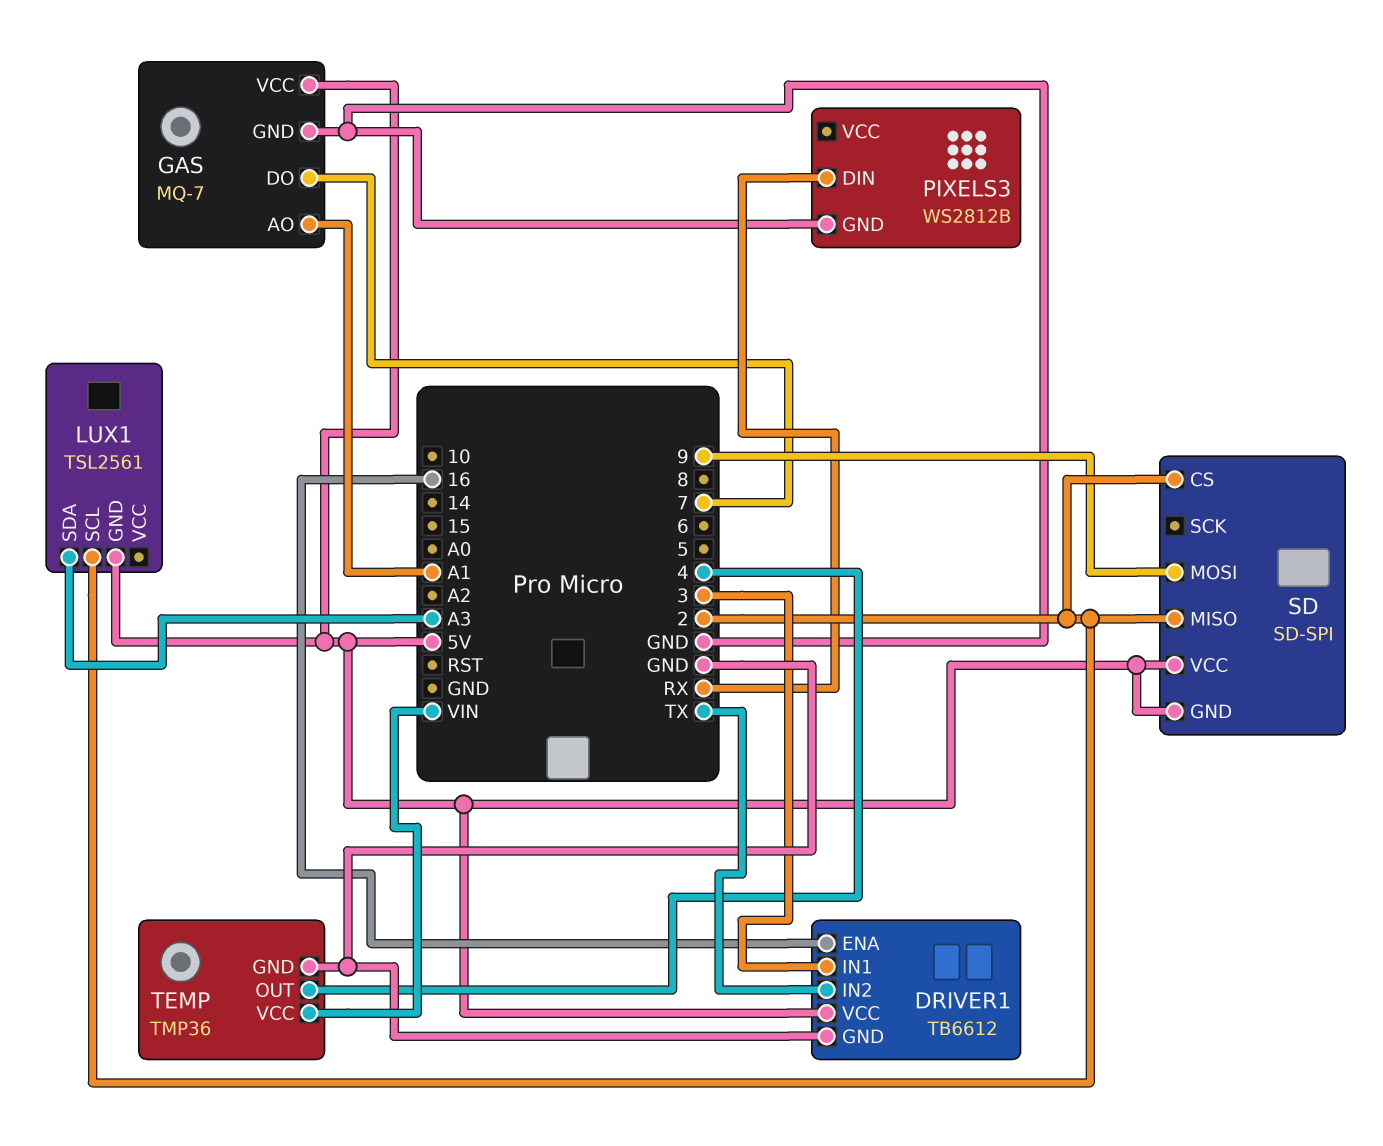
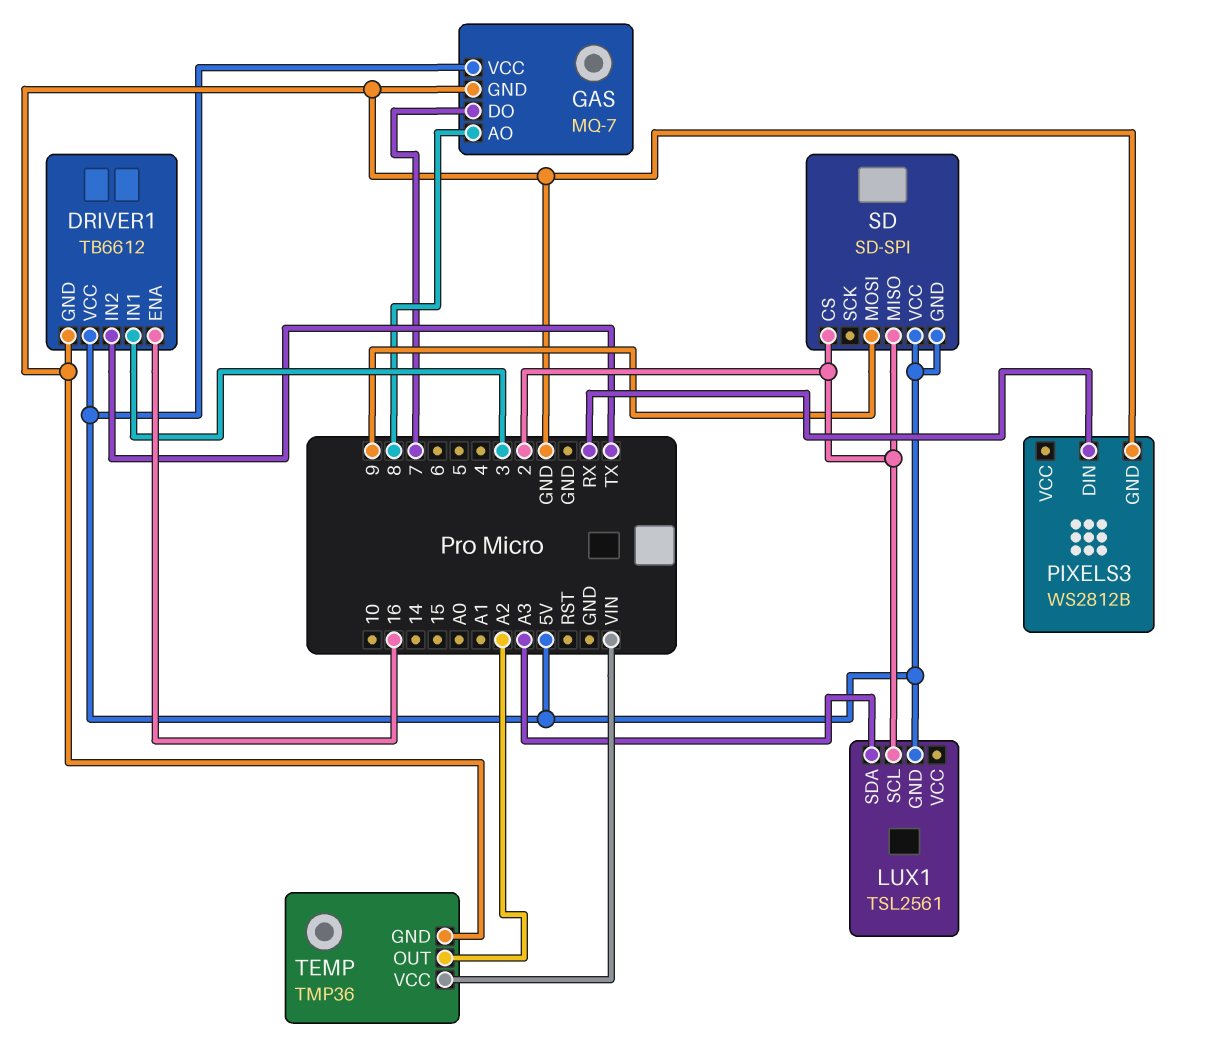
GAS pin AO: A1 -> 8
TEMP pin OUT: 4 -> A2

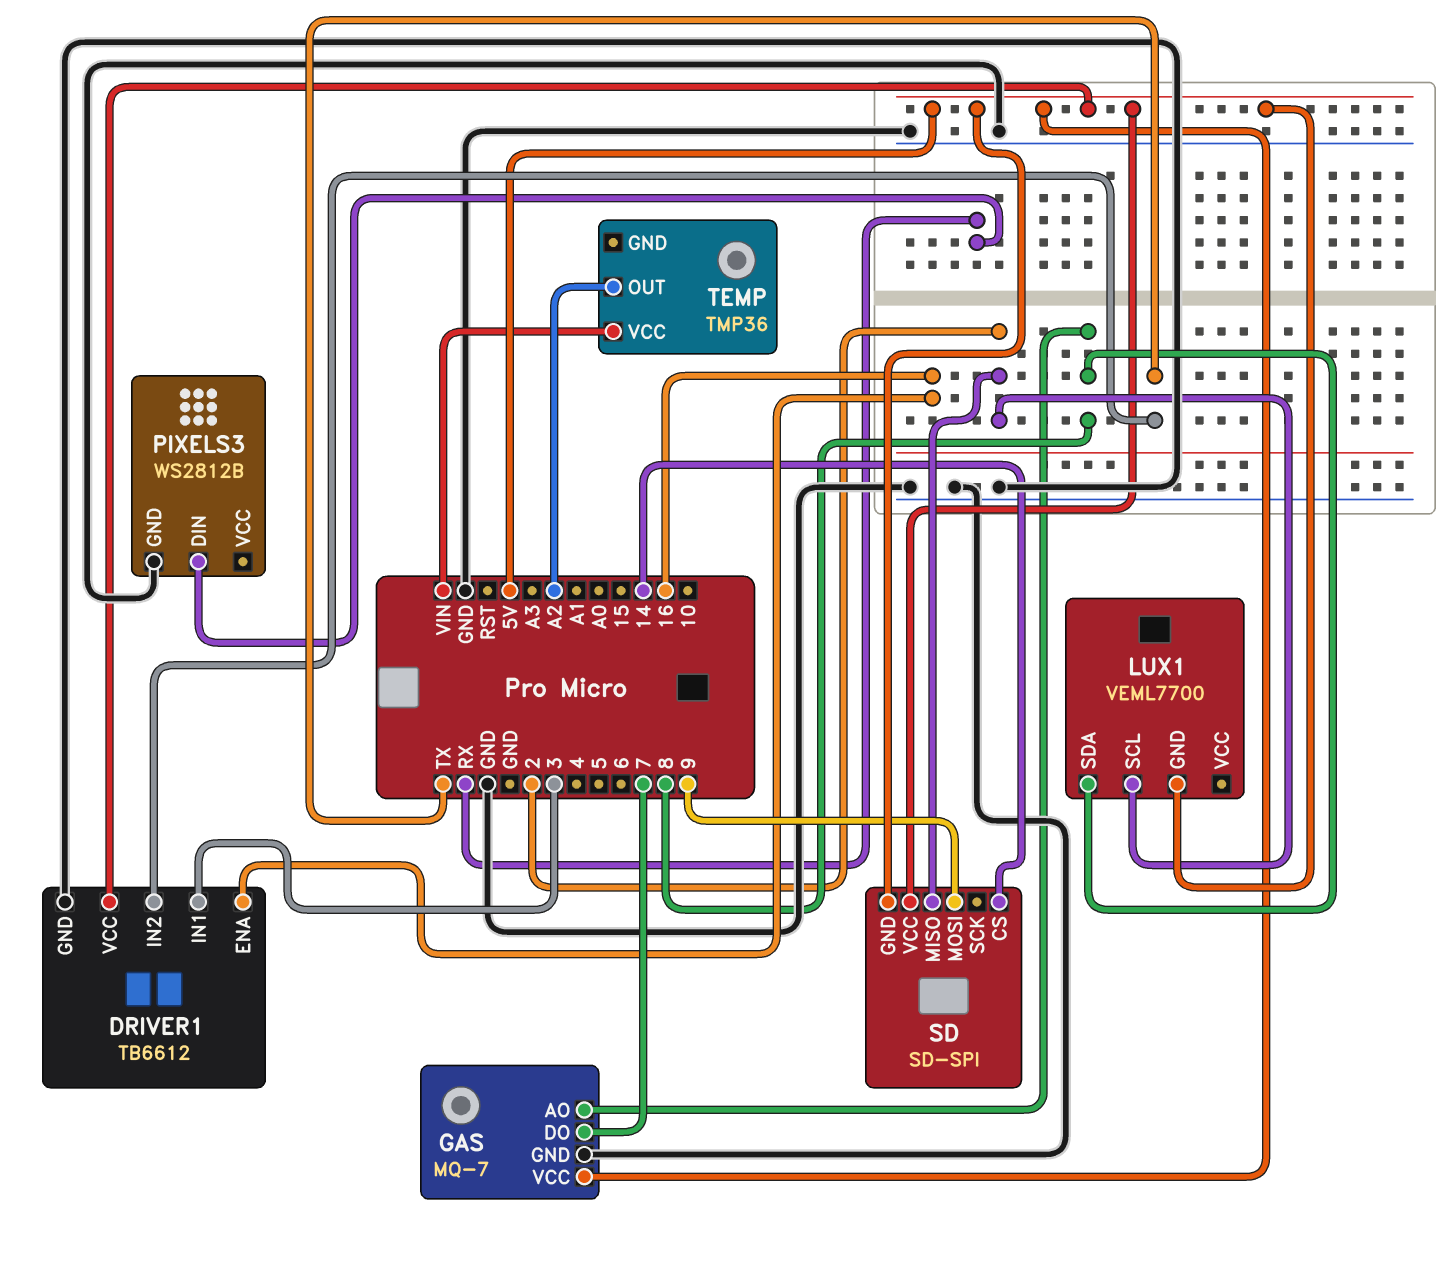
LUX1: TSL2561 -> VEML7700
LUX1 pin SDA: A3 -> 8
SD pin CS: 2 -> 14
TEMP pin GND: GND -> none

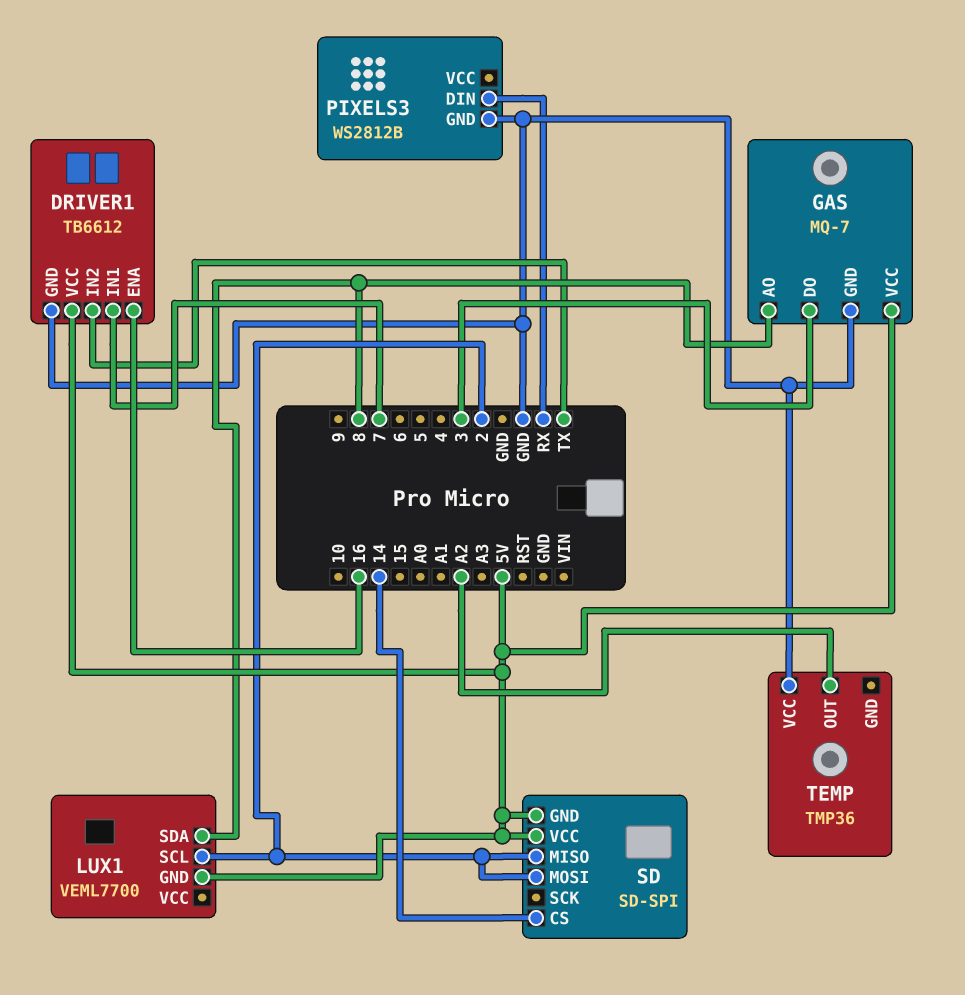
DRIVER1 pin IN1: 3 -> 7
GAS pin DO: 7 -> 3
SD pin MOSI: 9 -> 2
TEMP pin VCC: VIN -> GND

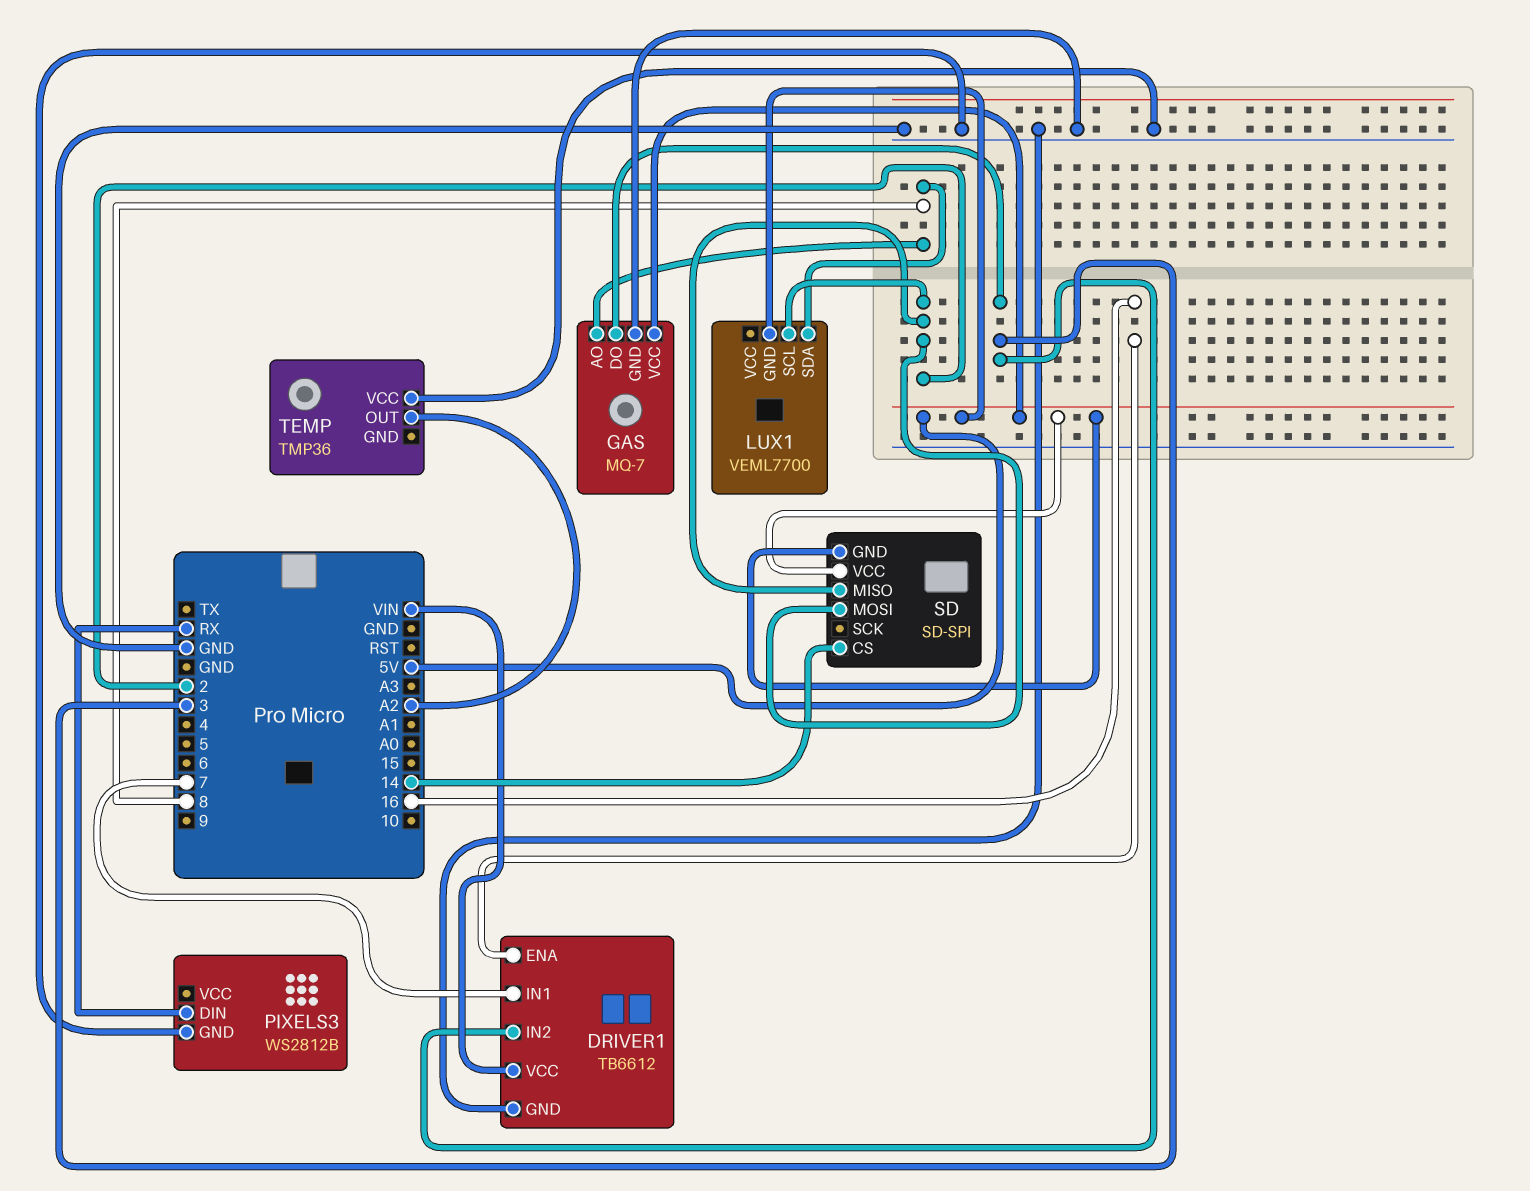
DRIVER1 pin IN2: TX -> 3
DRIVER1 pin VCC: 5V -> VIN

